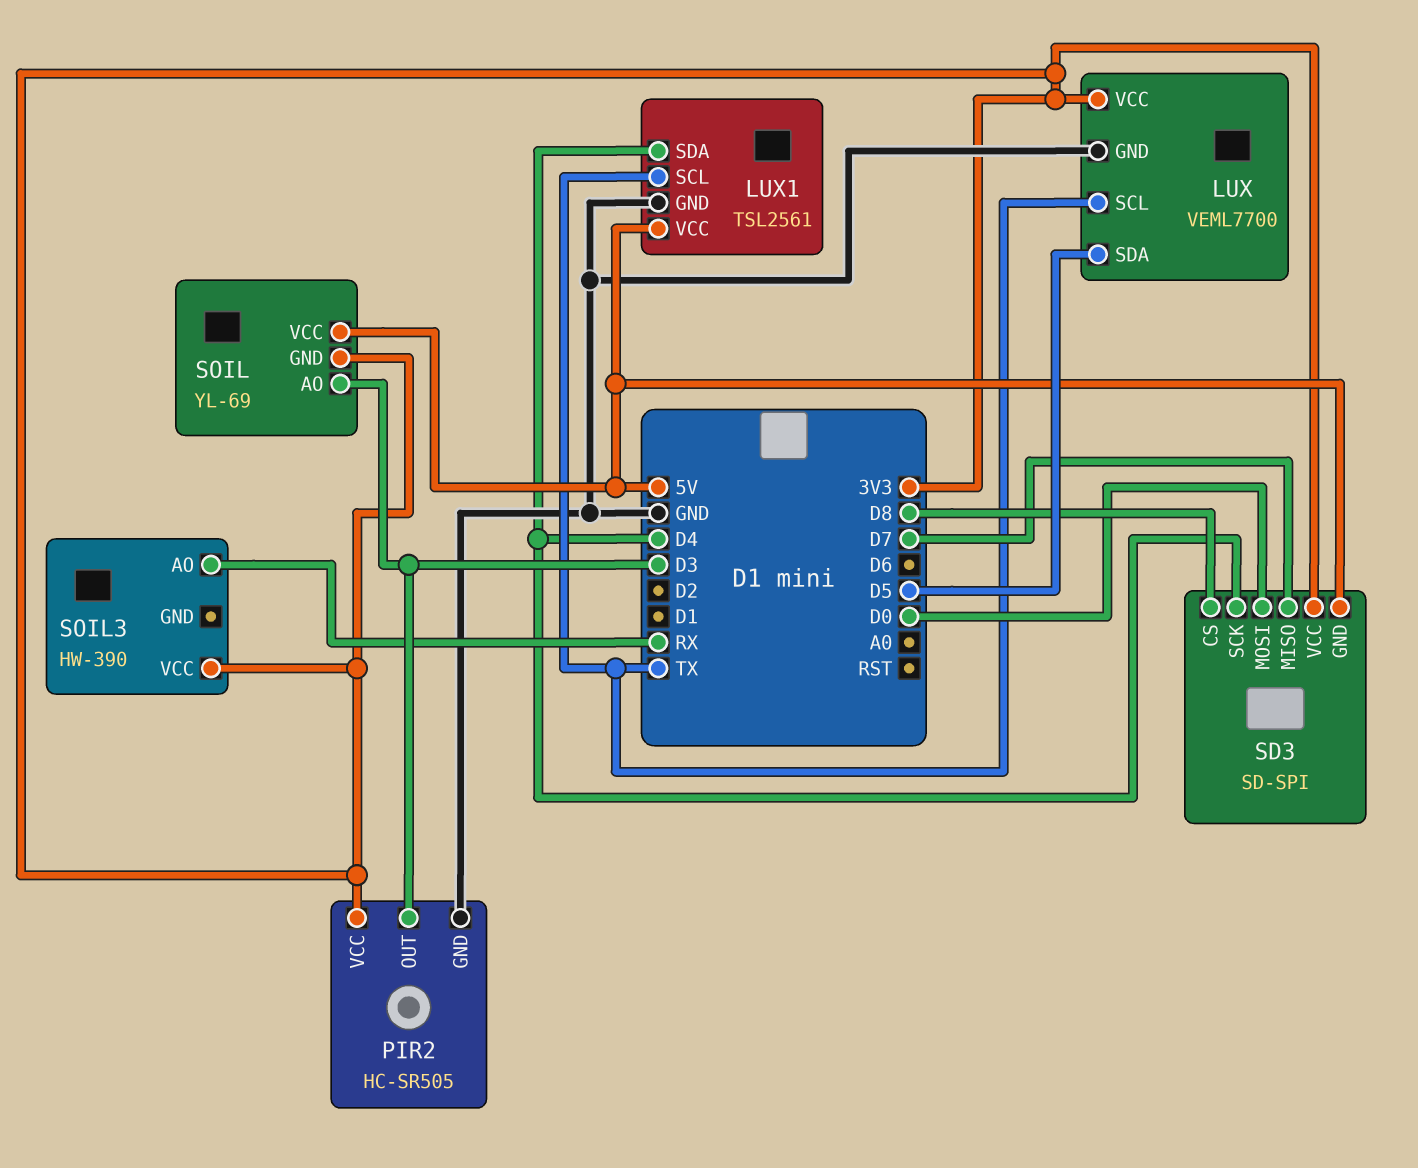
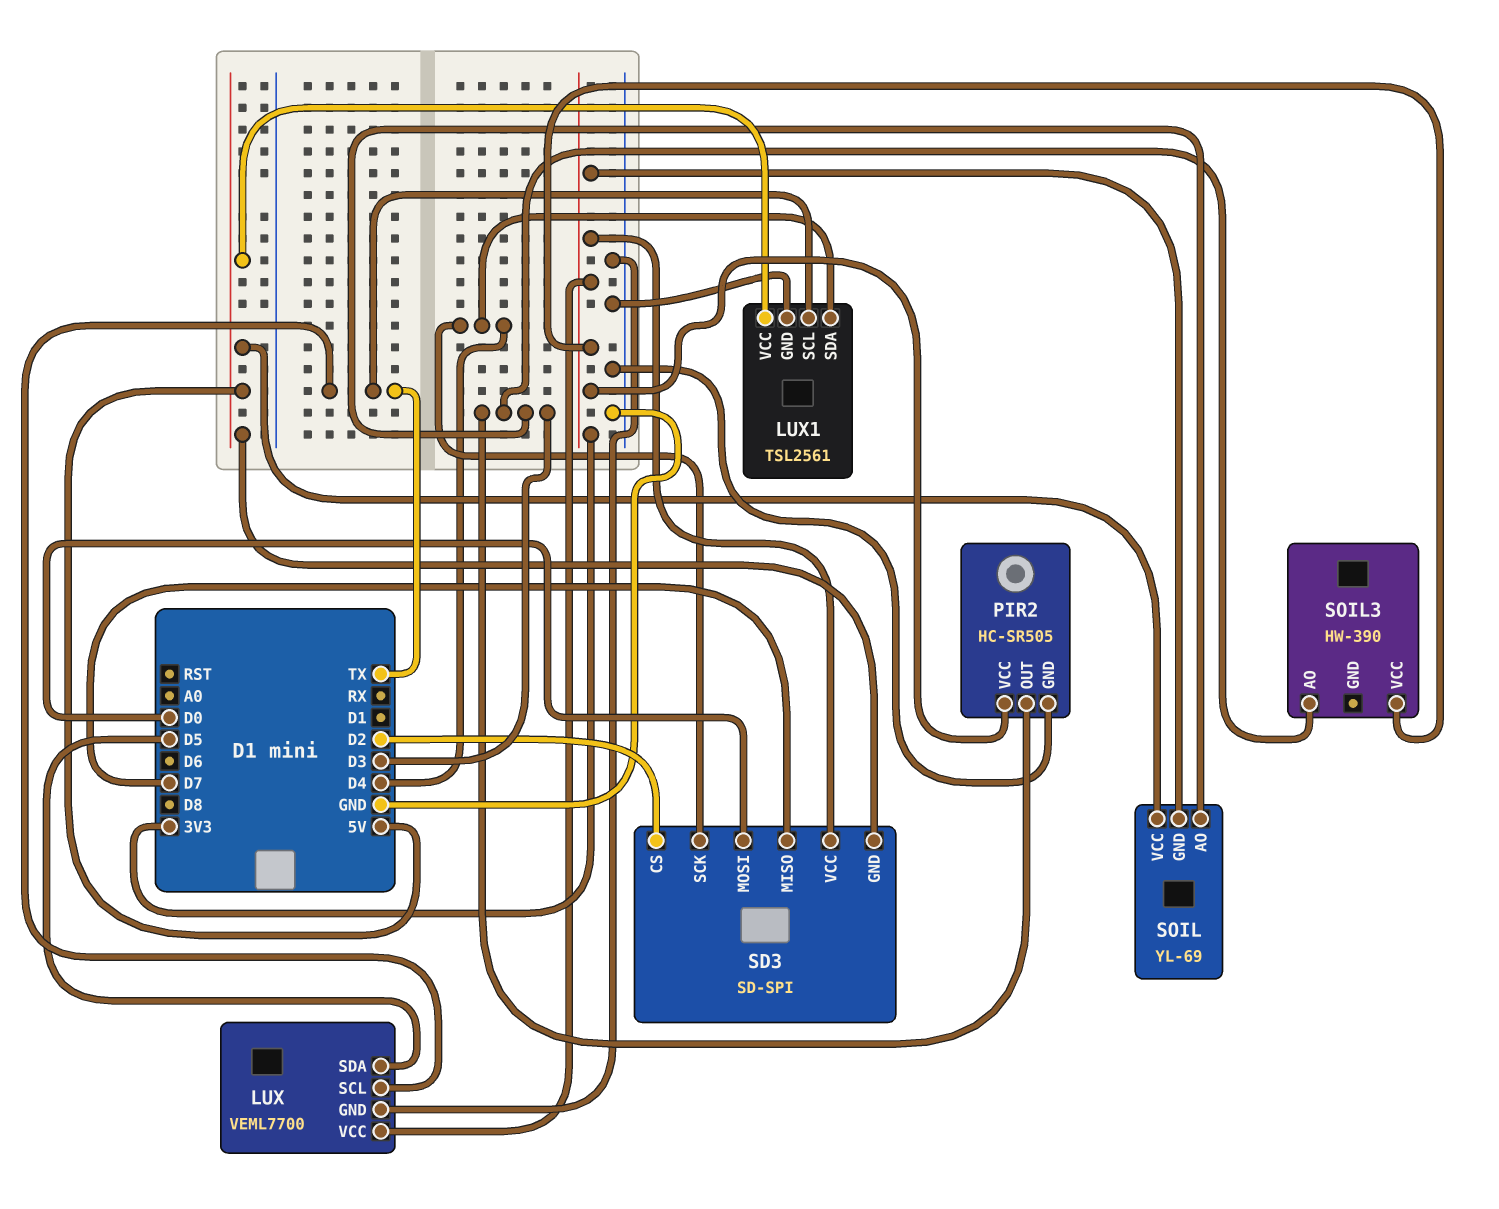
SD3 pin CS: D8 -> D2
SOIL3 pin AO: RX -> D3

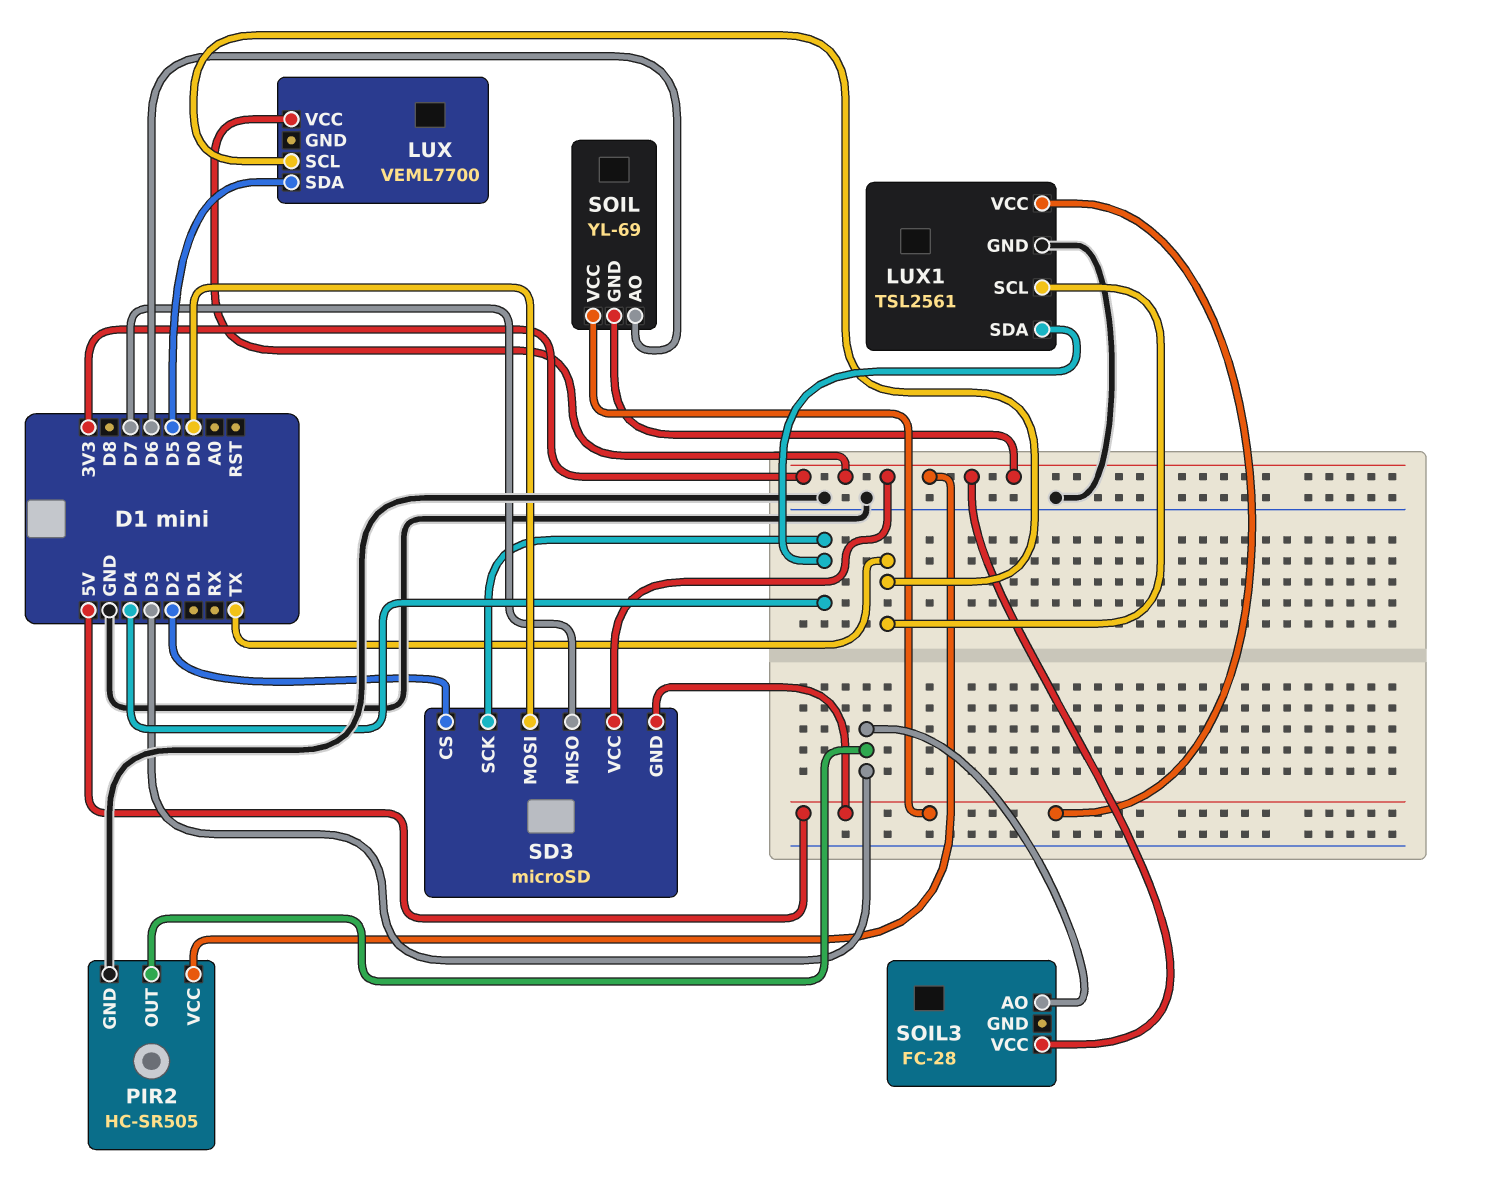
LUX pin GND: GND -> none
SD3: SD-SPI -> microSD
SOIL pin AO: D3 -> D6
SOIL3: HW-390 -> FC-28

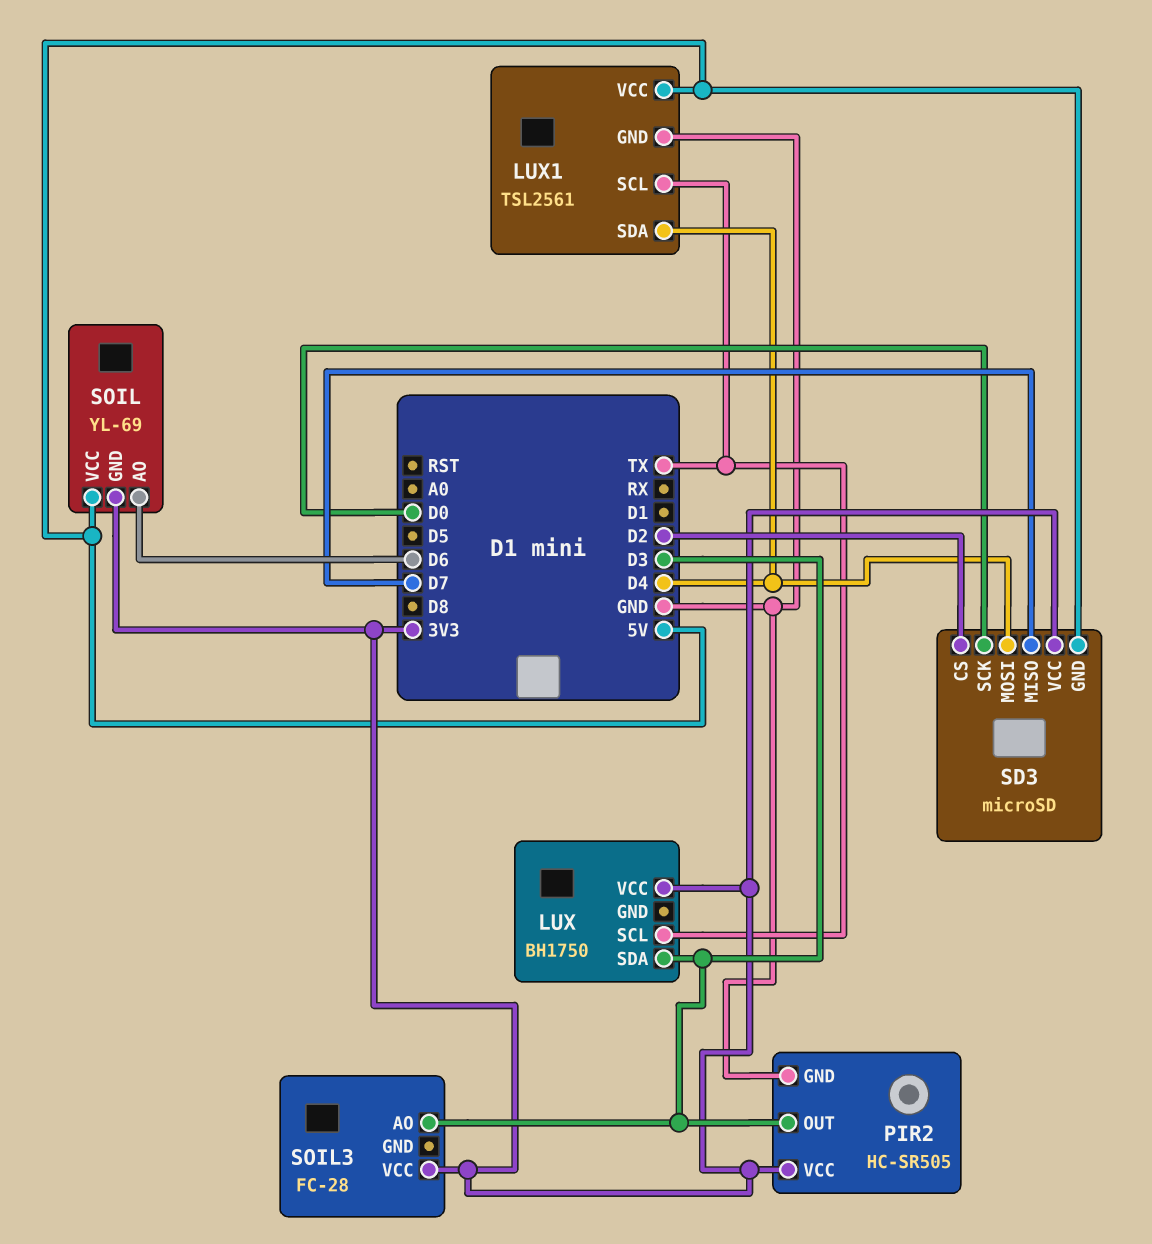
LUX: VEML7700 -> BH1750
LUX pin SDA: D5 -> D3
SD3 pin MOSI: D0 -> D4
SD3 pin SCK: D4 -> D0

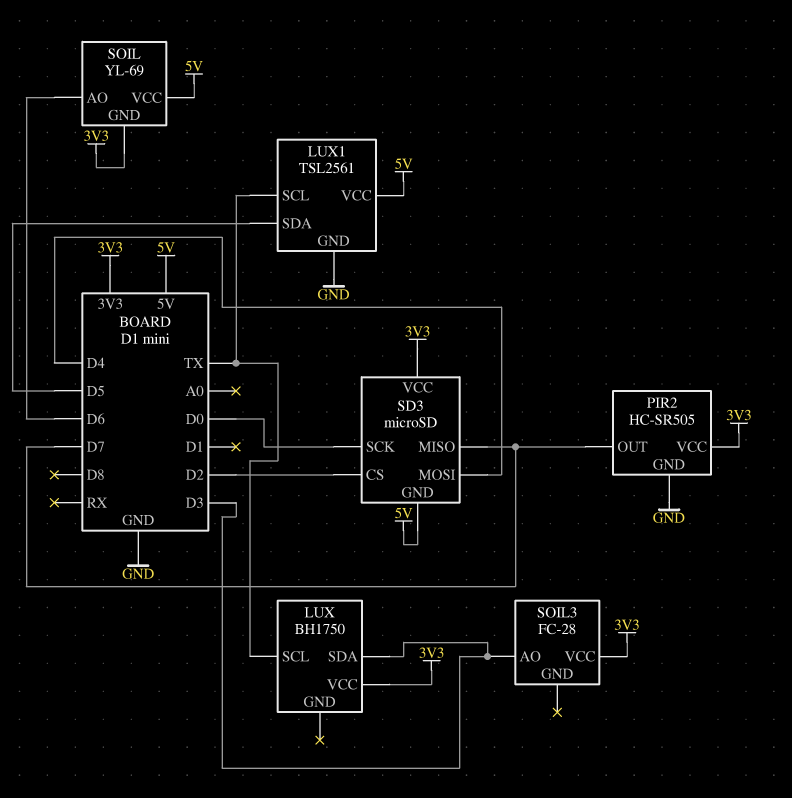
LUX1 pin SDA: D4 -> D5
PIR2 pin OUT: D3 -> D7

